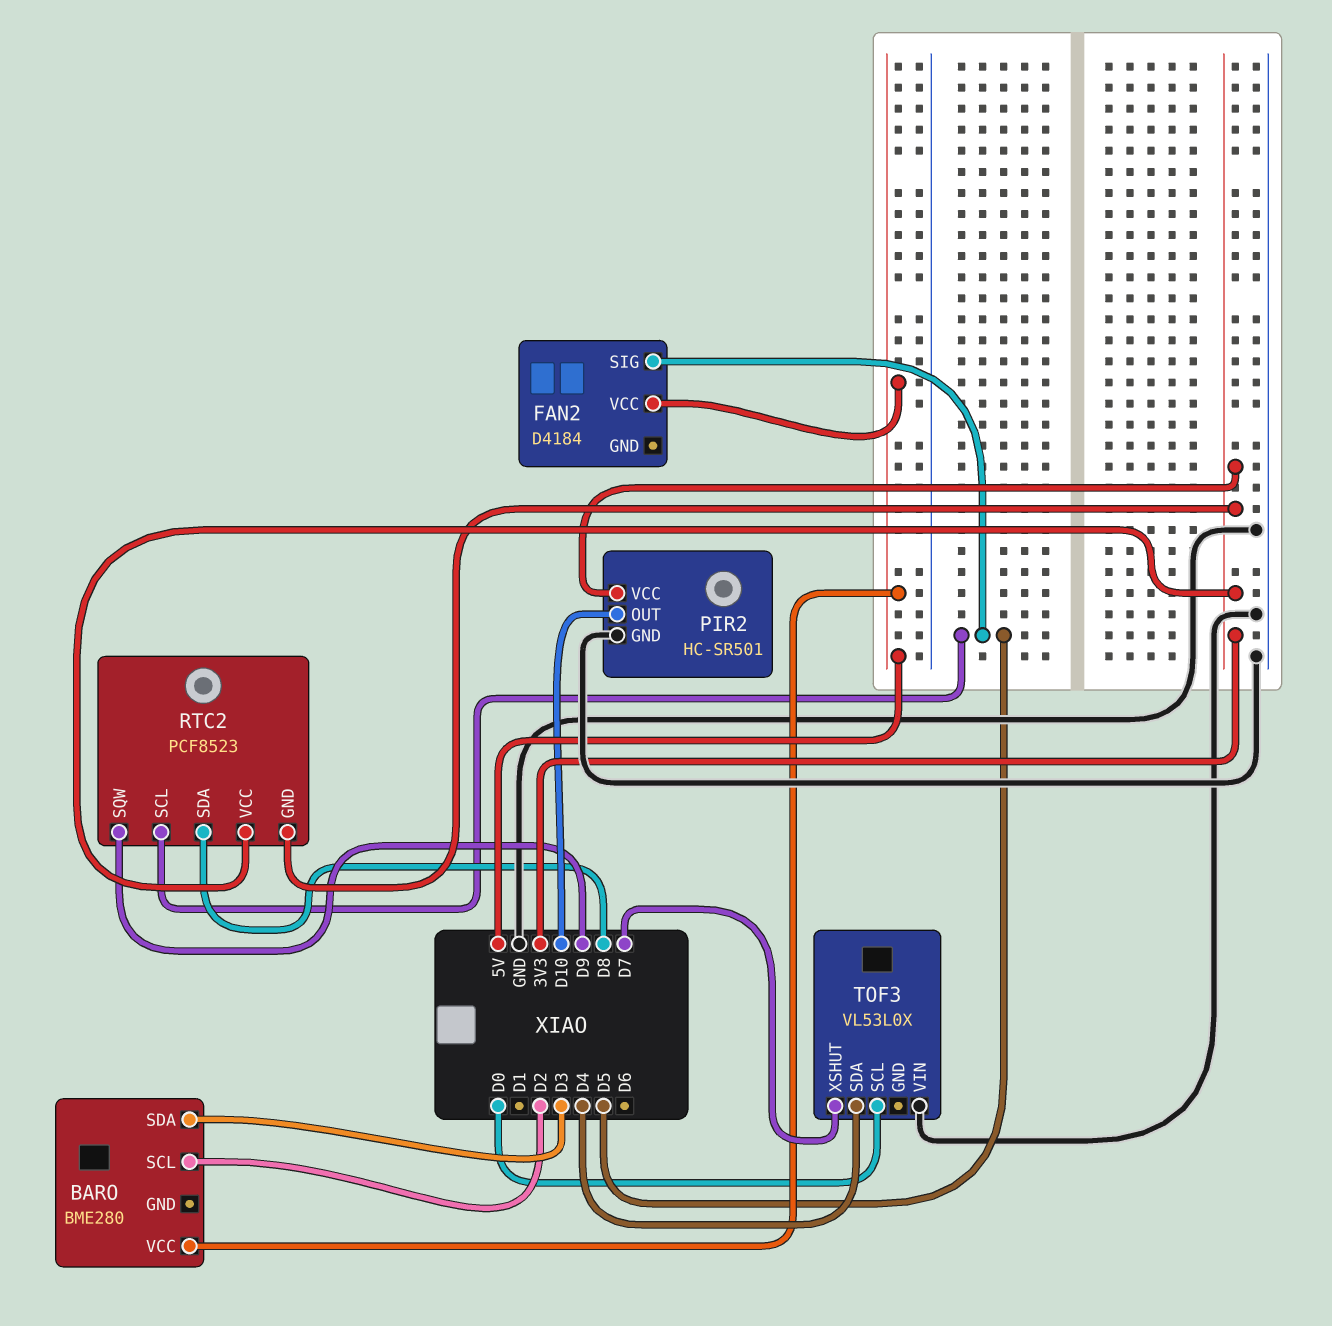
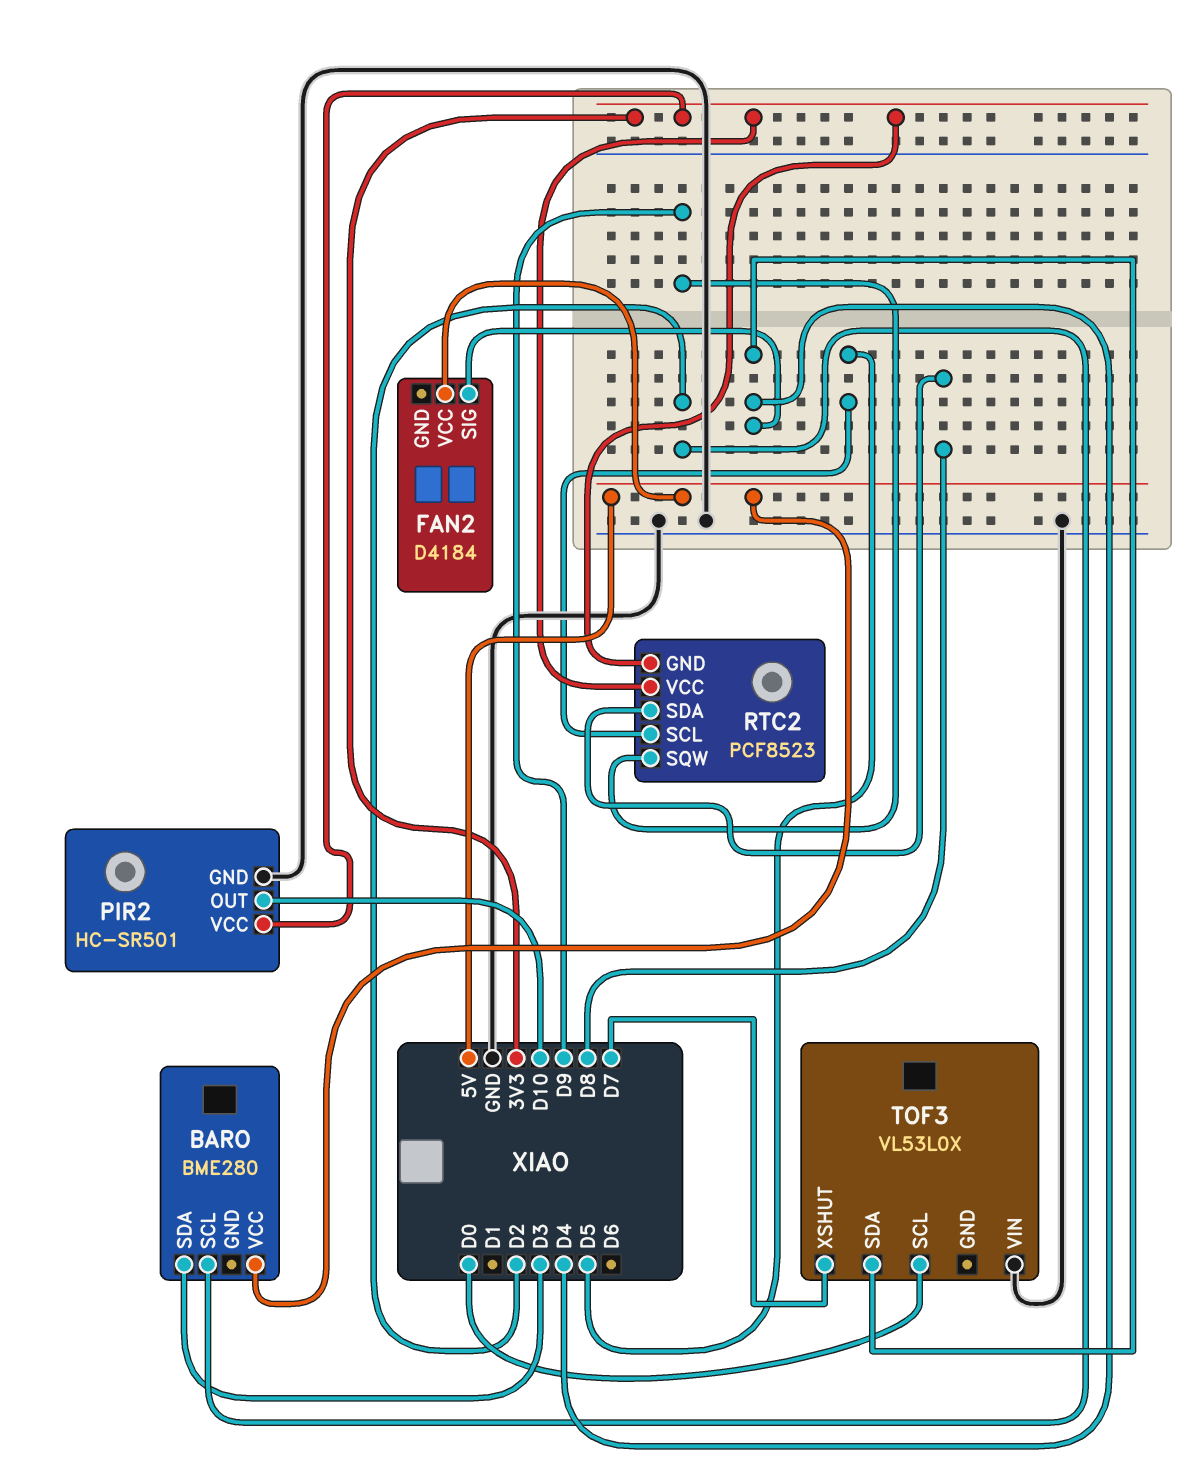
FAN2 pin SIG: D5 -> D4

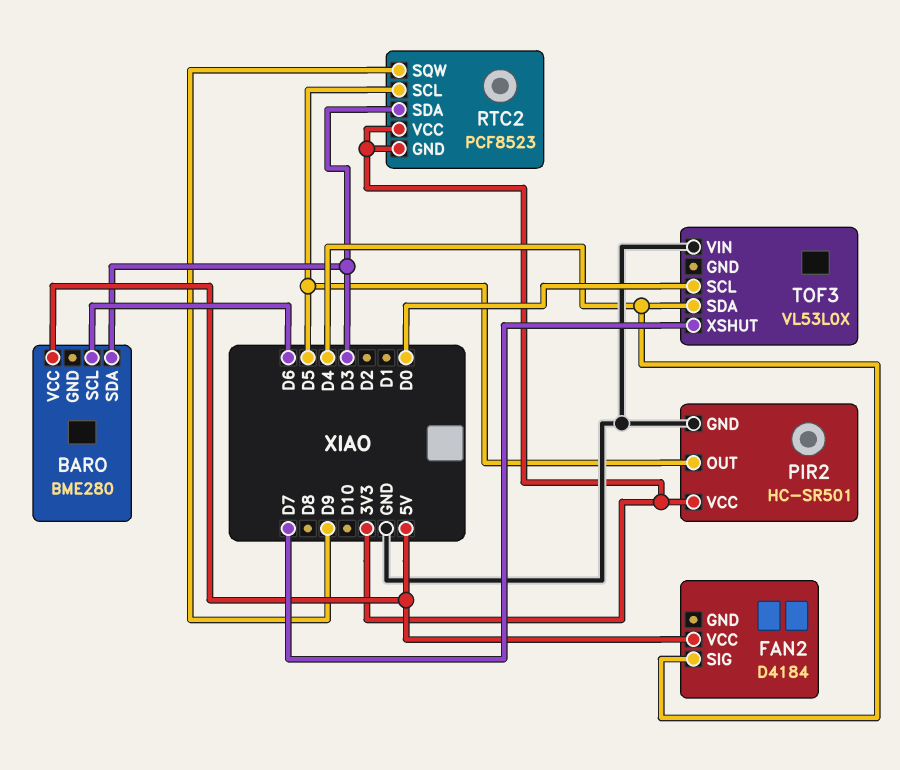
BARO pin SCL: D2 -> D6
PIR2 pin OUT: D10 -> D5
RTC2 pin SDA: D8 -> D3

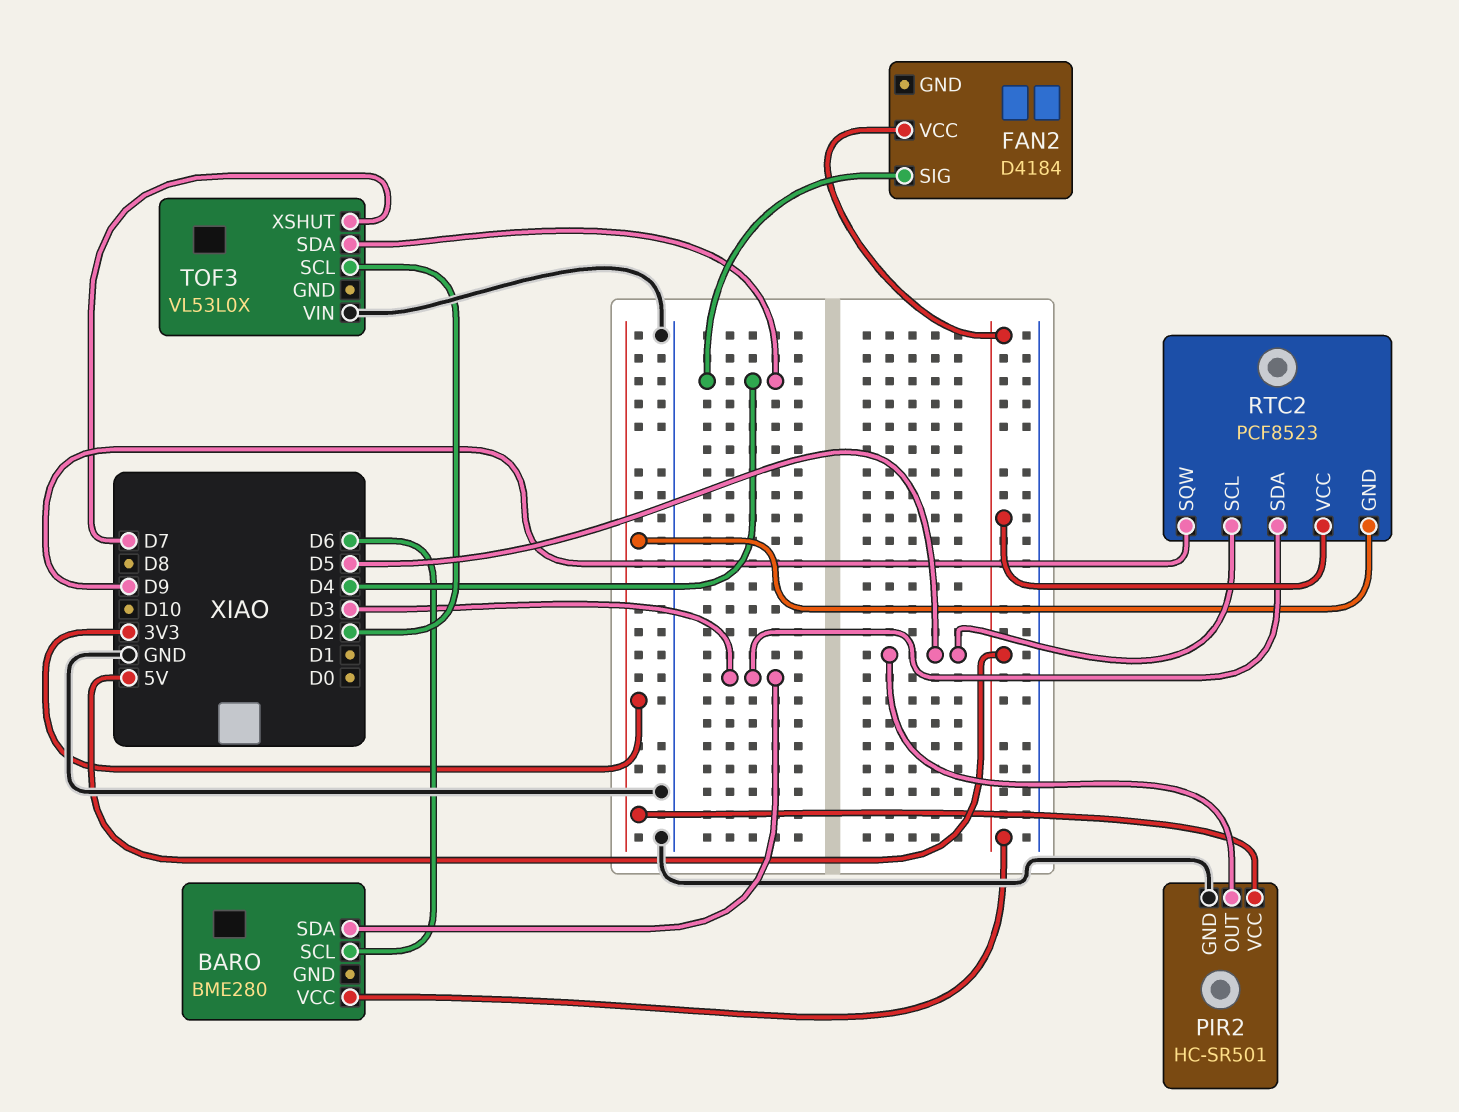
RTC2 pin VCC: 3V3 -> 5V
TOF3 pin SCL: D0 -> D2

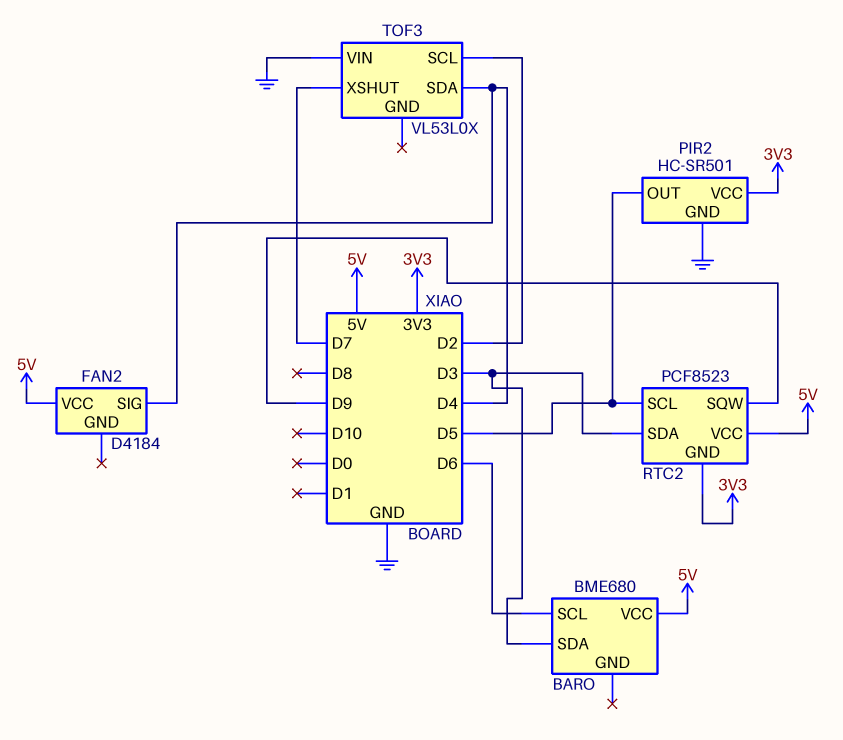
BARO: BME280 -> BME680

